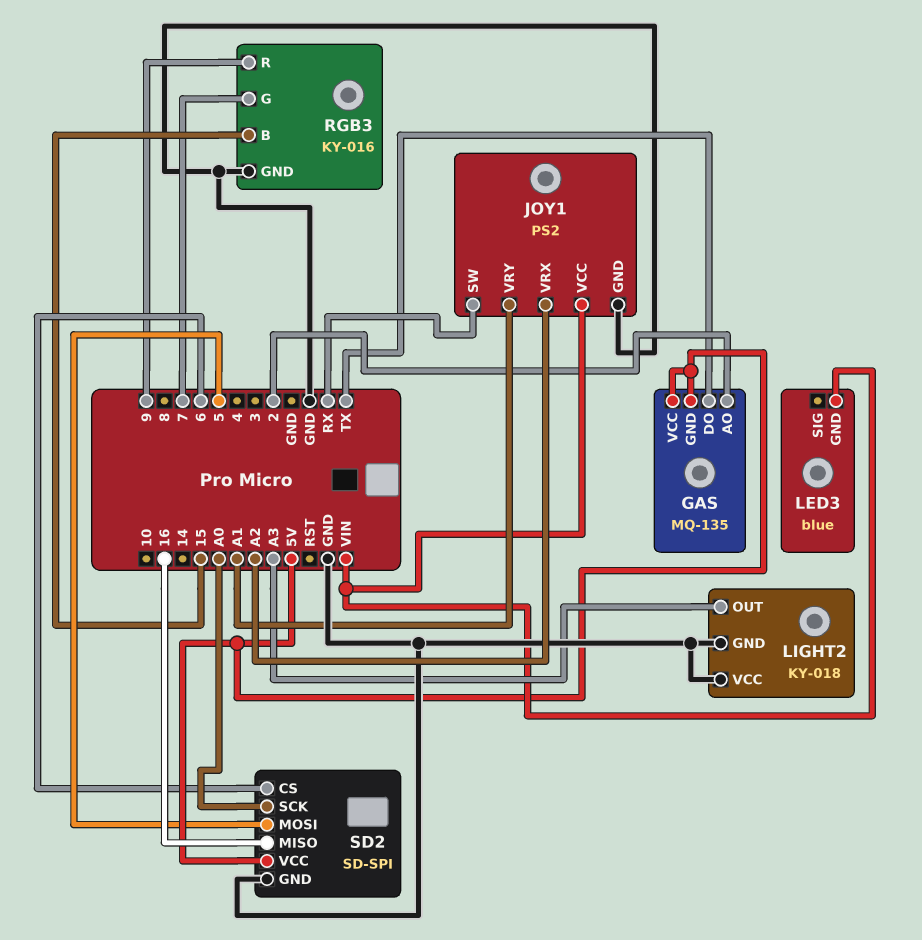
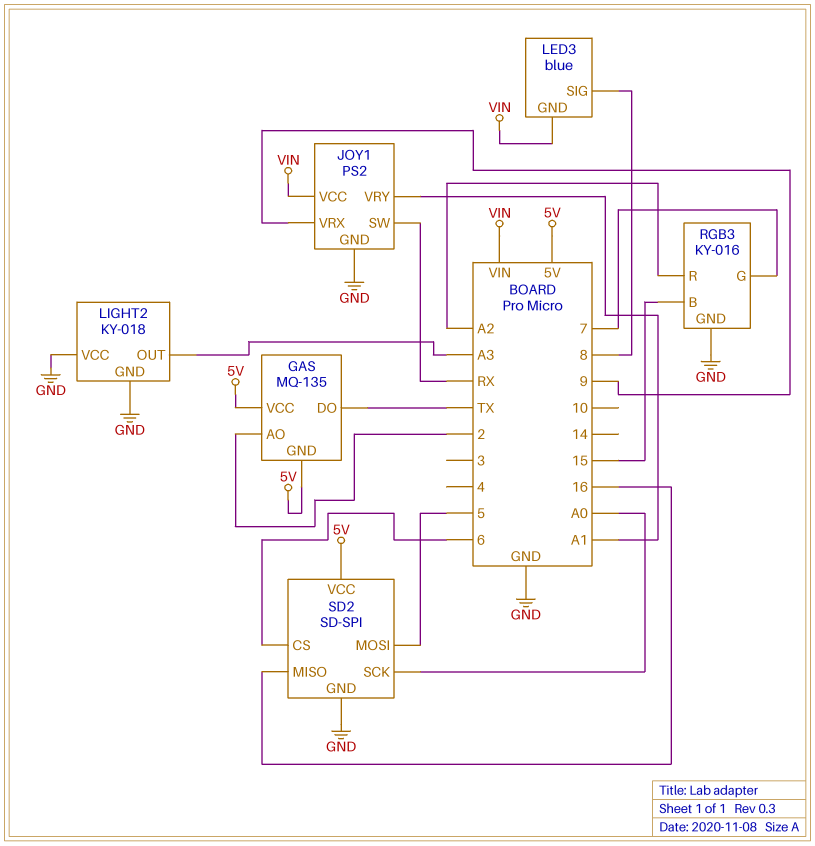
JOY1 pin VRX: A2 -> 9
LED3 pin SIG: none -> 8
RGB3 pin R: 9 -> A2

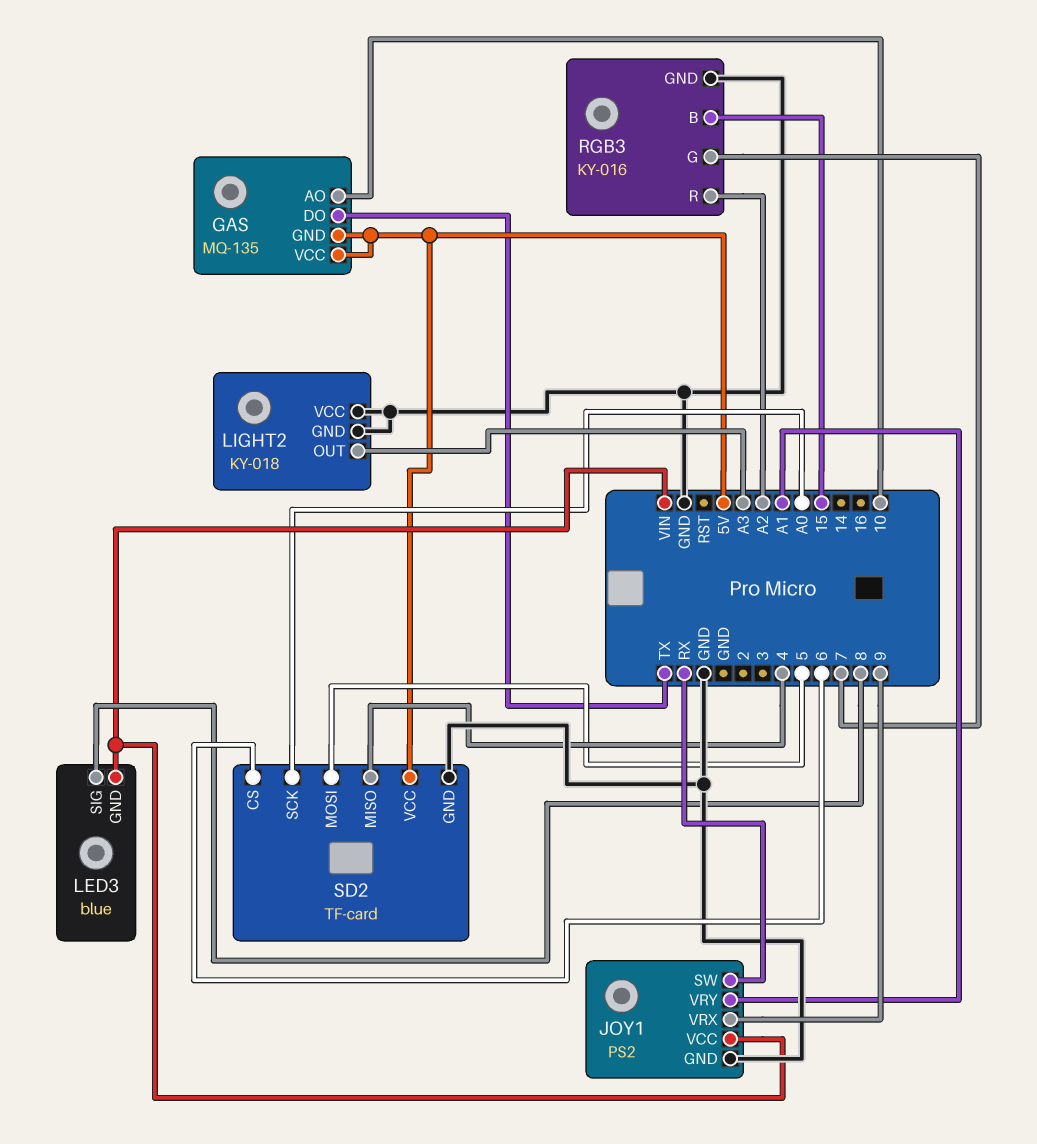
GAS pin AO: 2 -> 10
SD2: SD-SPI -> TF-card
SD2 pin MISO: 16 -> 4

